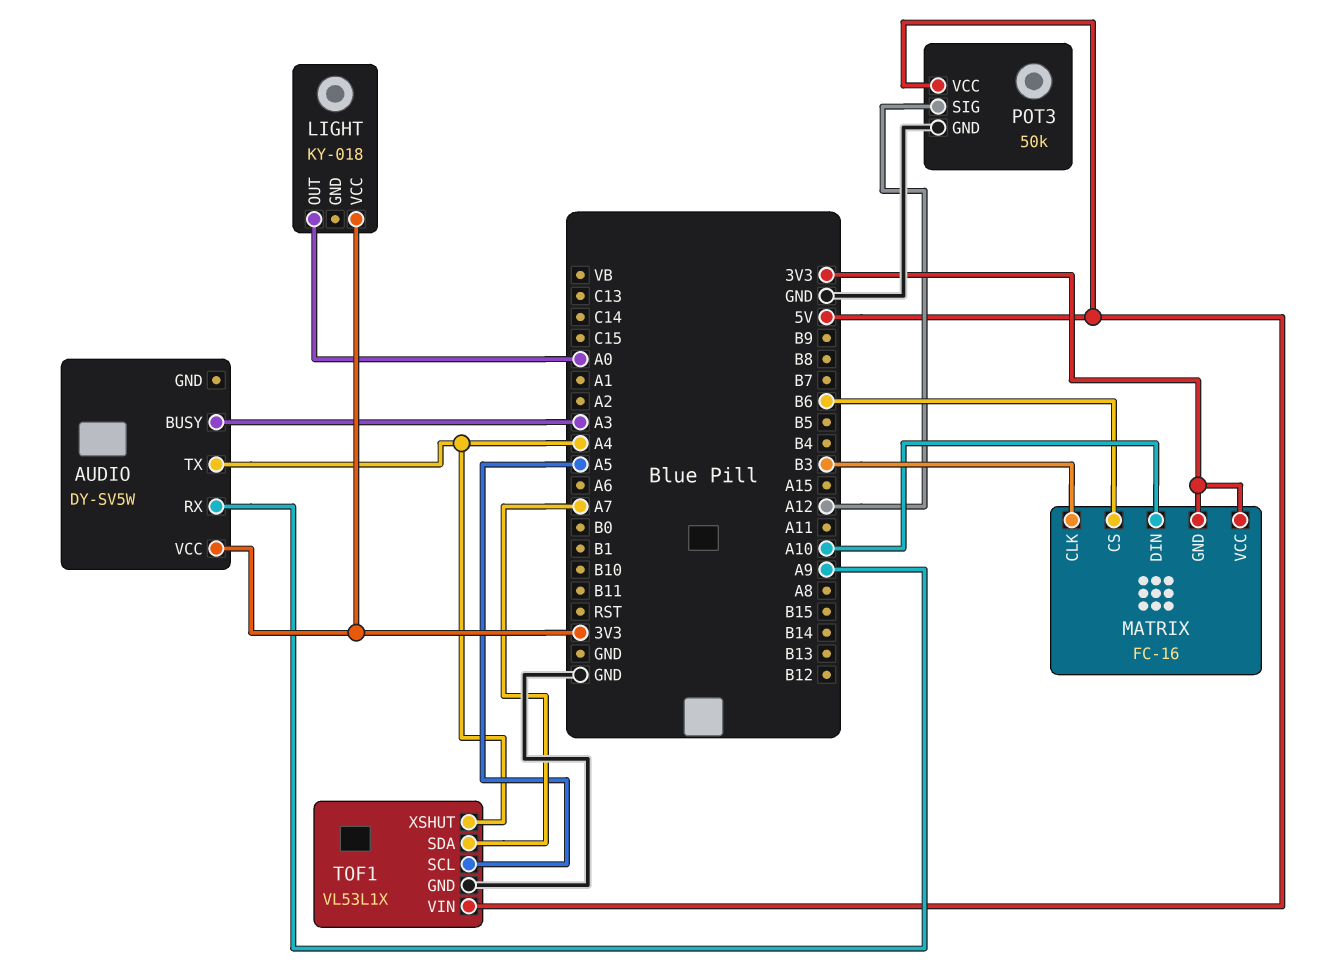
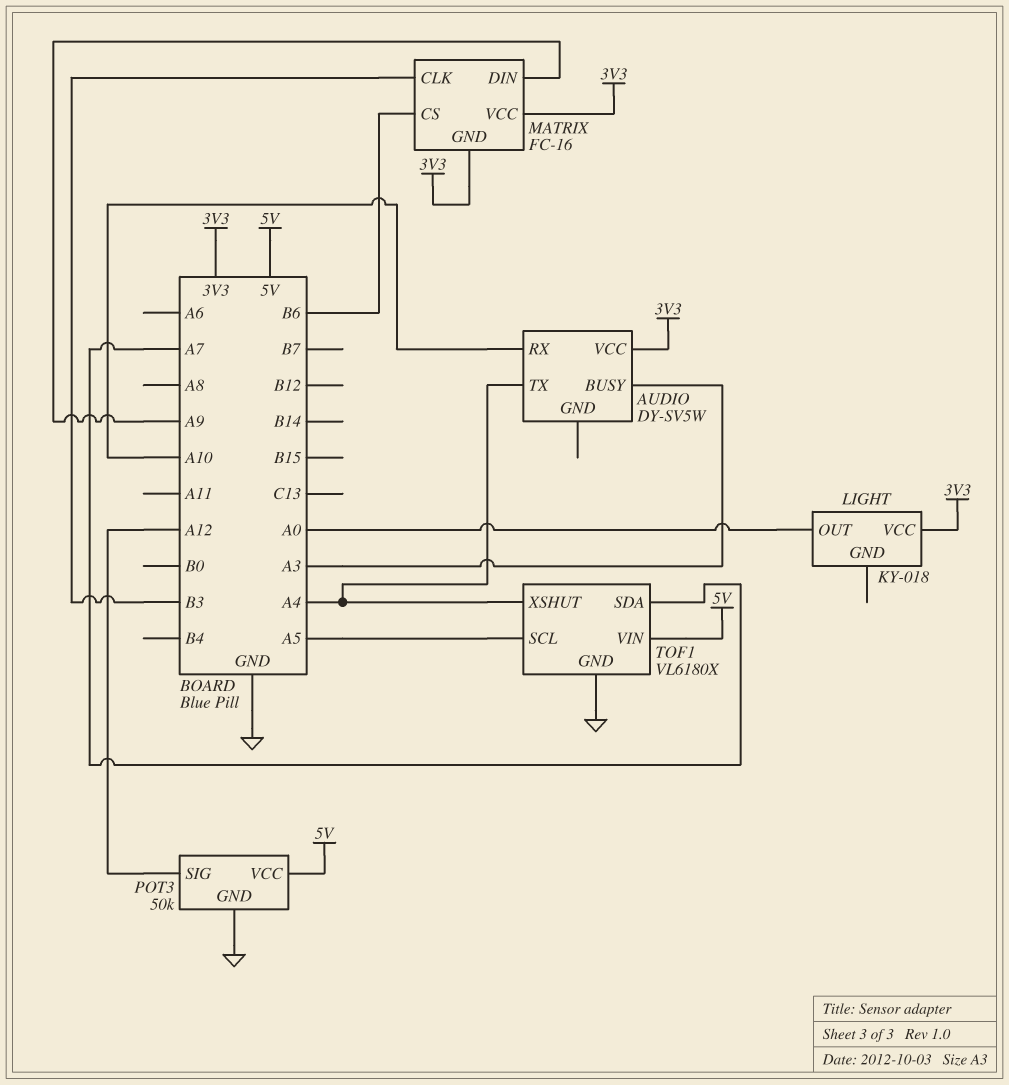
AUDIO pin RX: A9 -> A10
MATRIX pin DIN: A10 -> A9
TOF1: VL53L1X -> VL6180X

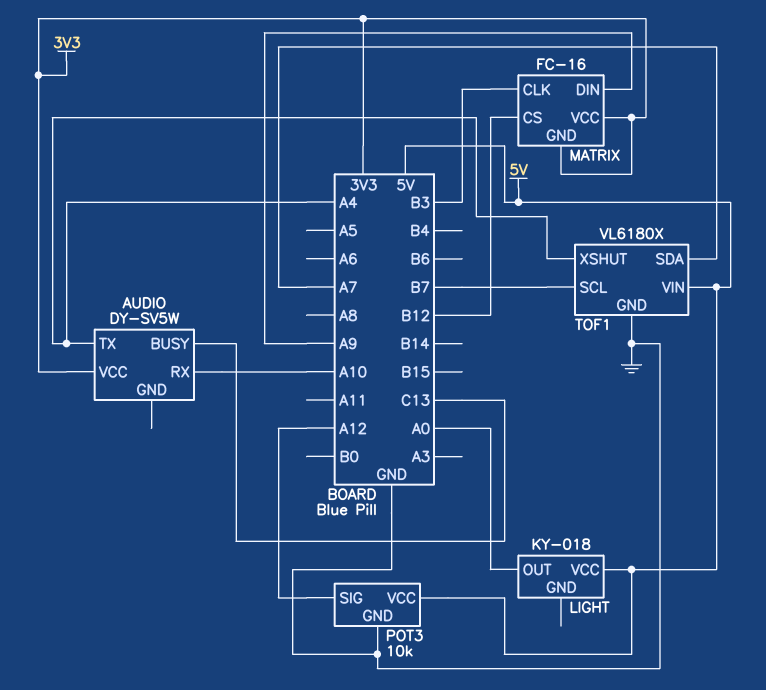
AUDIO pin BUSY: A3 -> C13
LIGHT pin VCC: 3V3 -> 5V
MATRIX pin CS: B6 -> B12
POT3: 50k -> 10k
TOF1 pin SCL: A5 -> B7

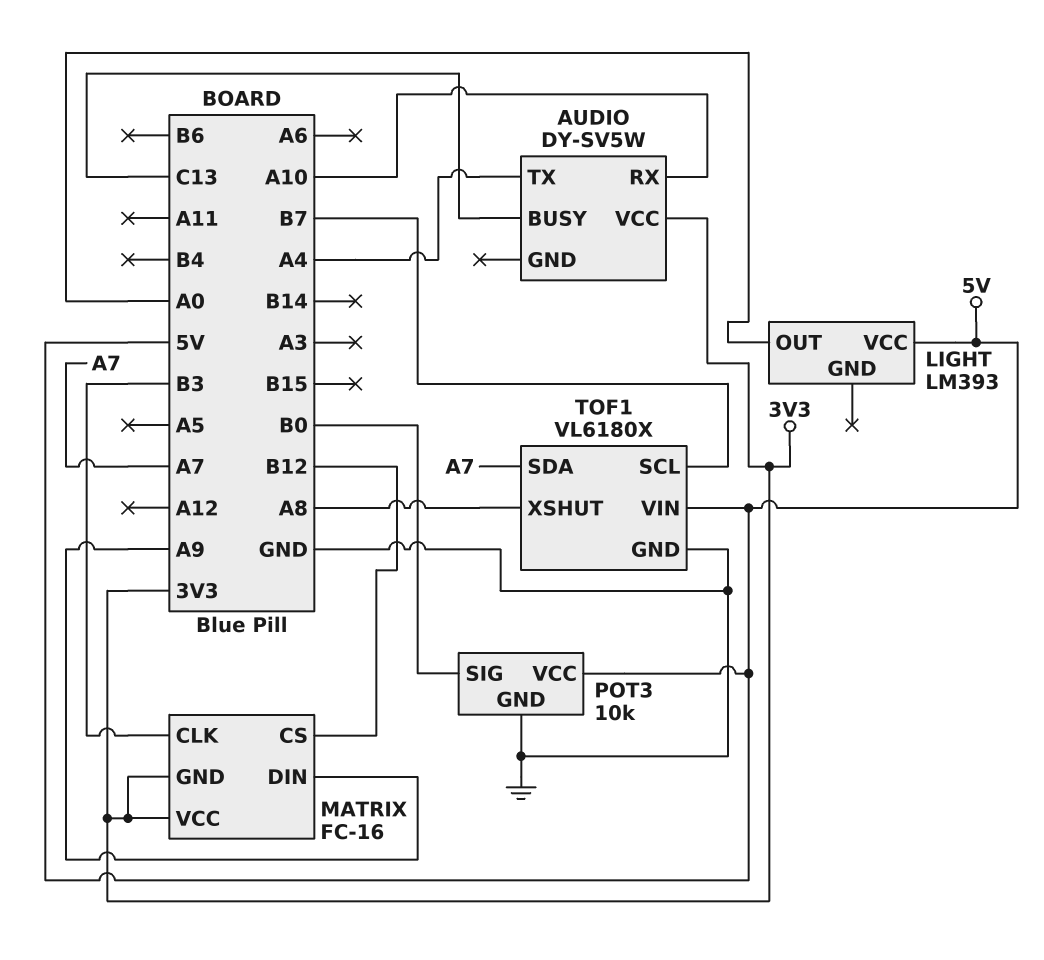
LIGHT: KY-018 -> LM393
POT3 pin SIG: A12 -> B0
TOF1 pin XSHUT: A4 -> A8

